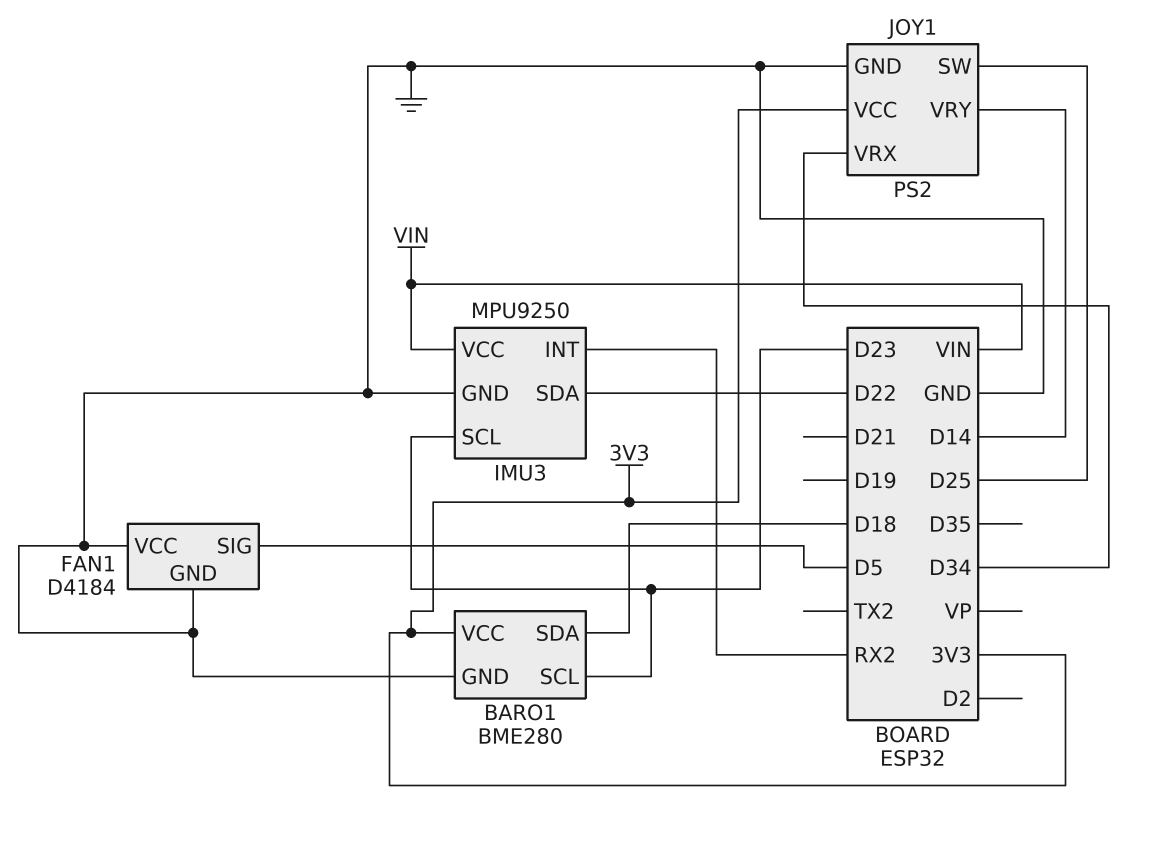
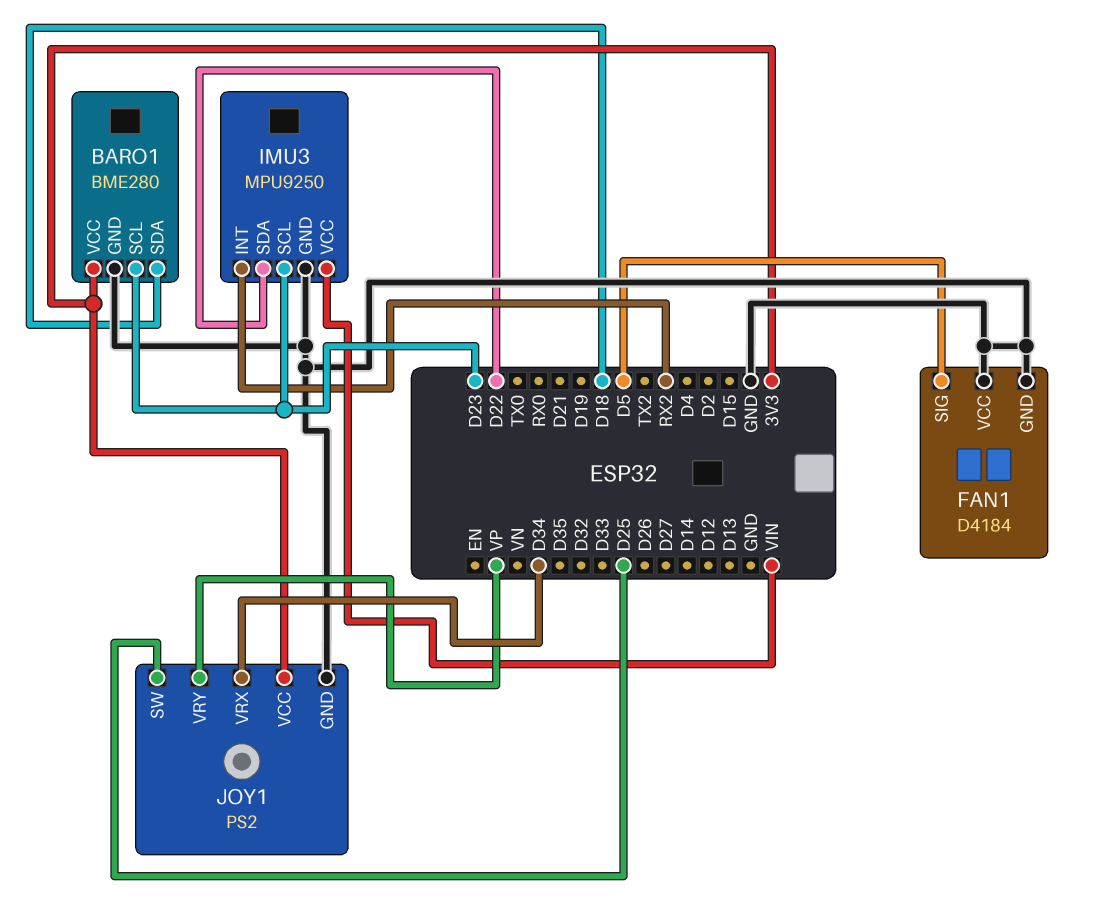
JOY1 pin VRY: D14 -> VP

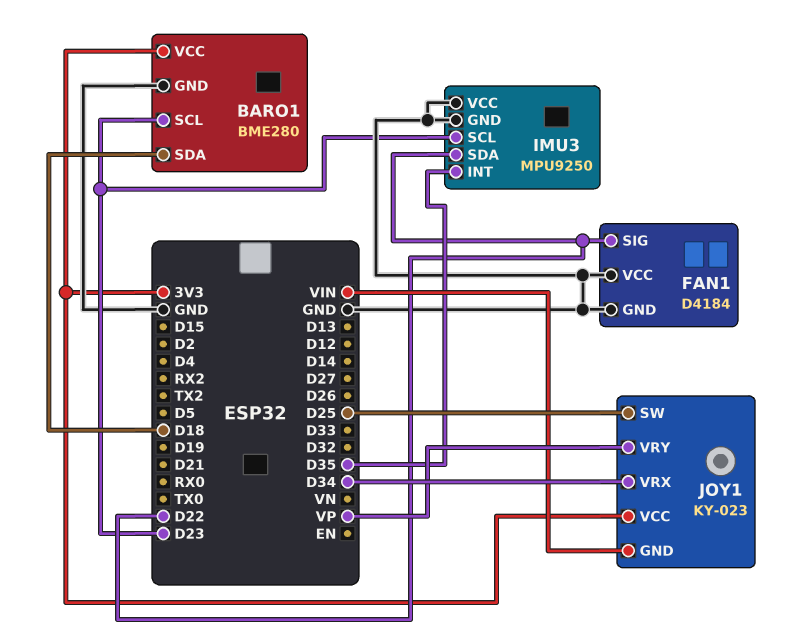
FAN1 pin SIG: D5 -> D22
IMU3 pin INT: RX2 -> D35
IMU3 pin VCC: VIN -> GND
JOY1: PS2 -> KY-023
JOY1 pin GND: GND -> VIN

